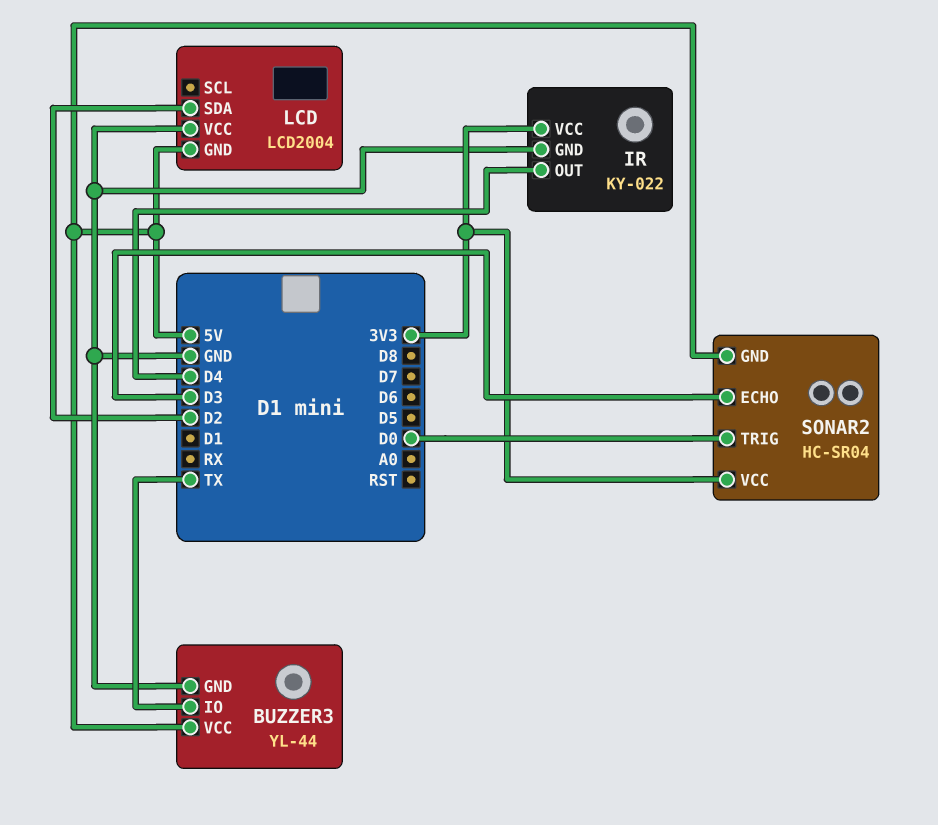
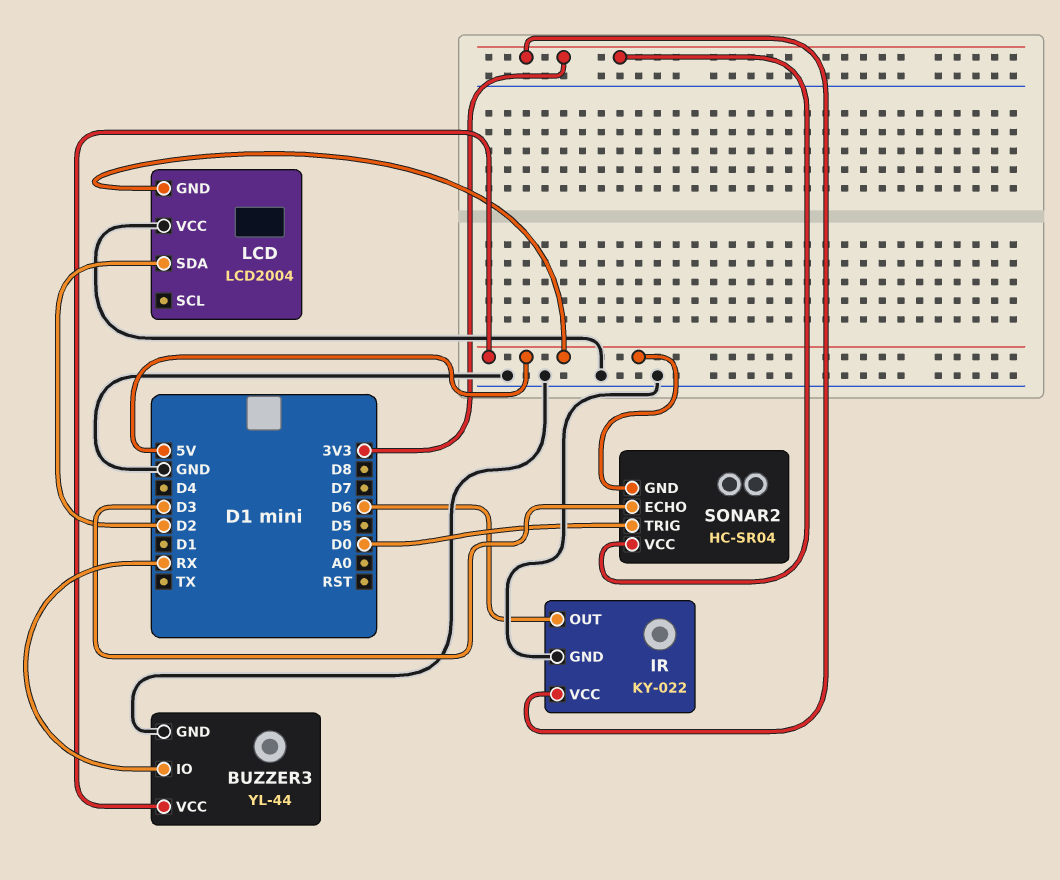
BUZZER3 pin IO: TX -> RX
IR pin OUT: D4 -> D6

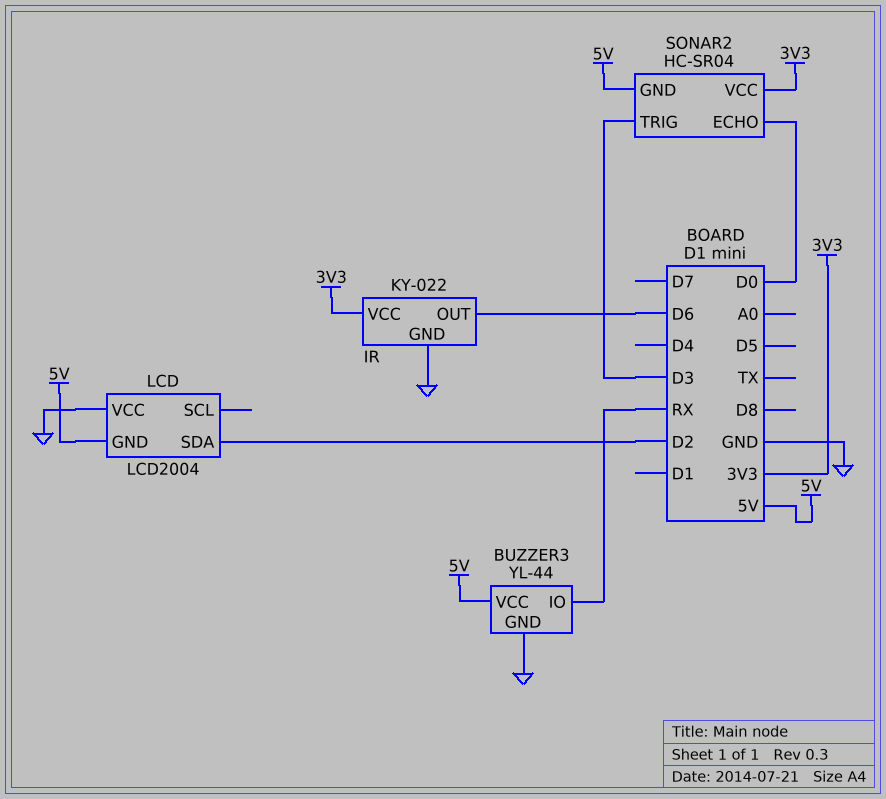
SONAR2 pin ECHO: D3 -> D0
SONAR2 pin TRIG: D0 -> D3

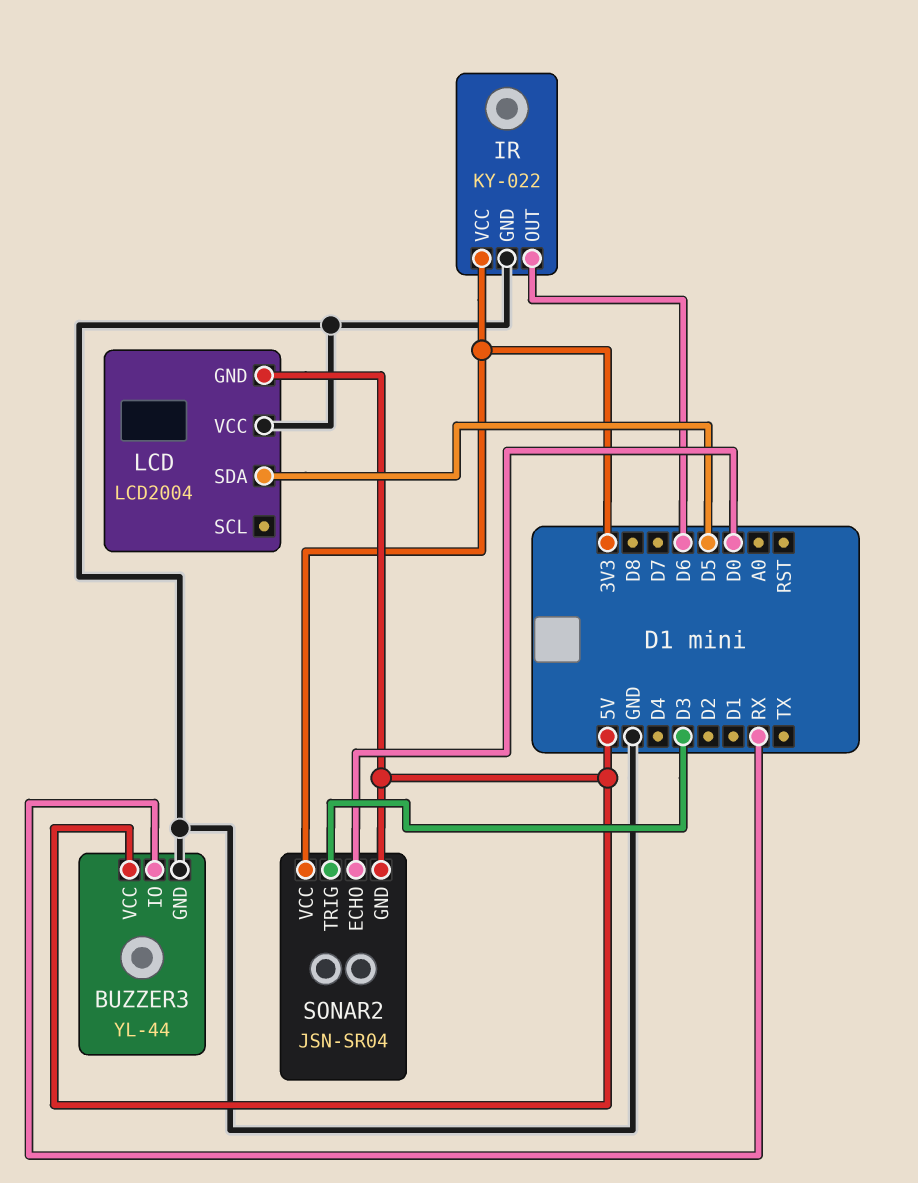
LCD pin SDA: D2 -> D5
SONAR2: HC-SR04 -> JSN-SR04

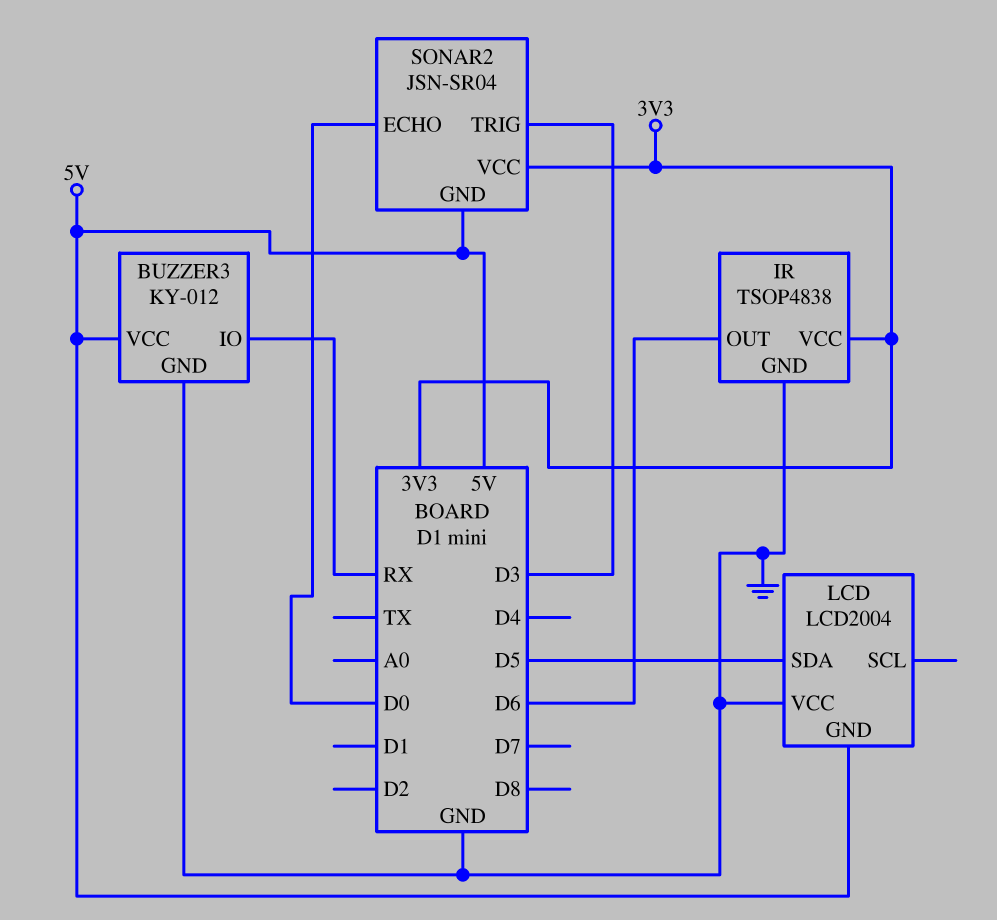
BUZZER3: YL-44 -> KY-012
IR: KY-022 -> TSOP4838

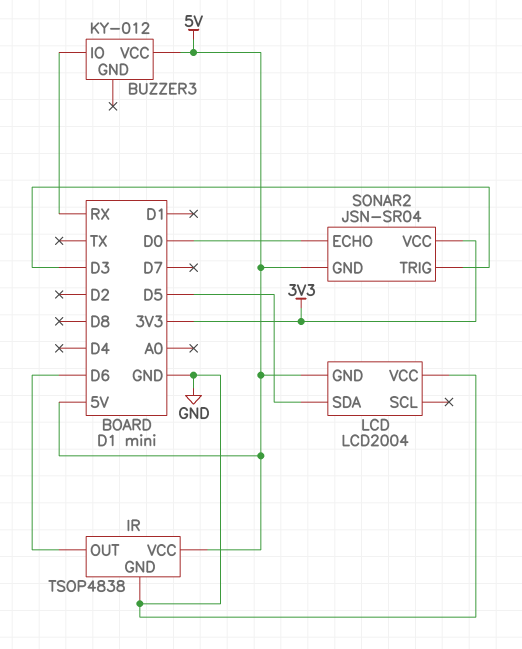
BUZZER3 pin GND: GND -> none
IR pin VCC: 3V3 -> 5V

